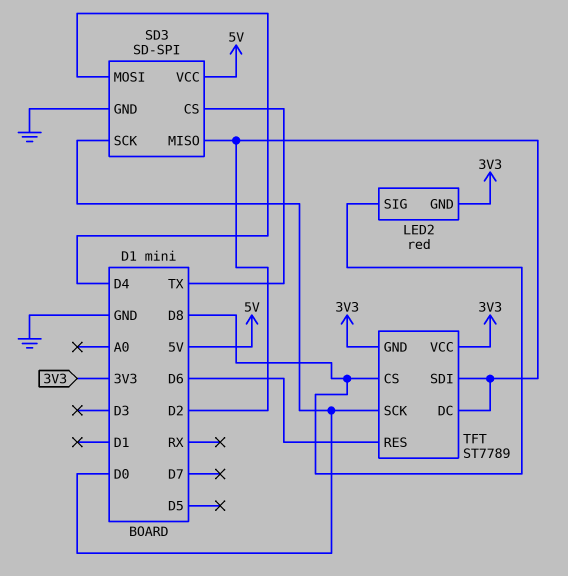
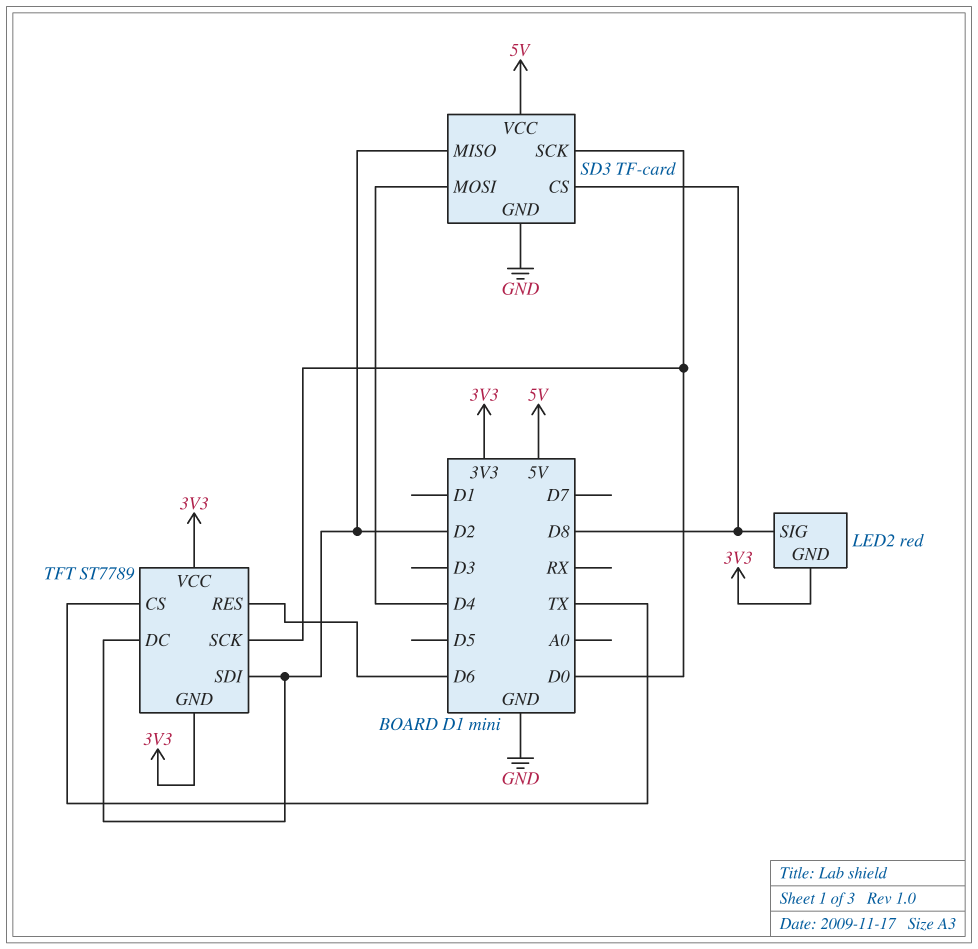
SD3: SD-SPI -> TF-card
SD3 pin CS: TX -> D8
TFT pin CS: D8 -> TX

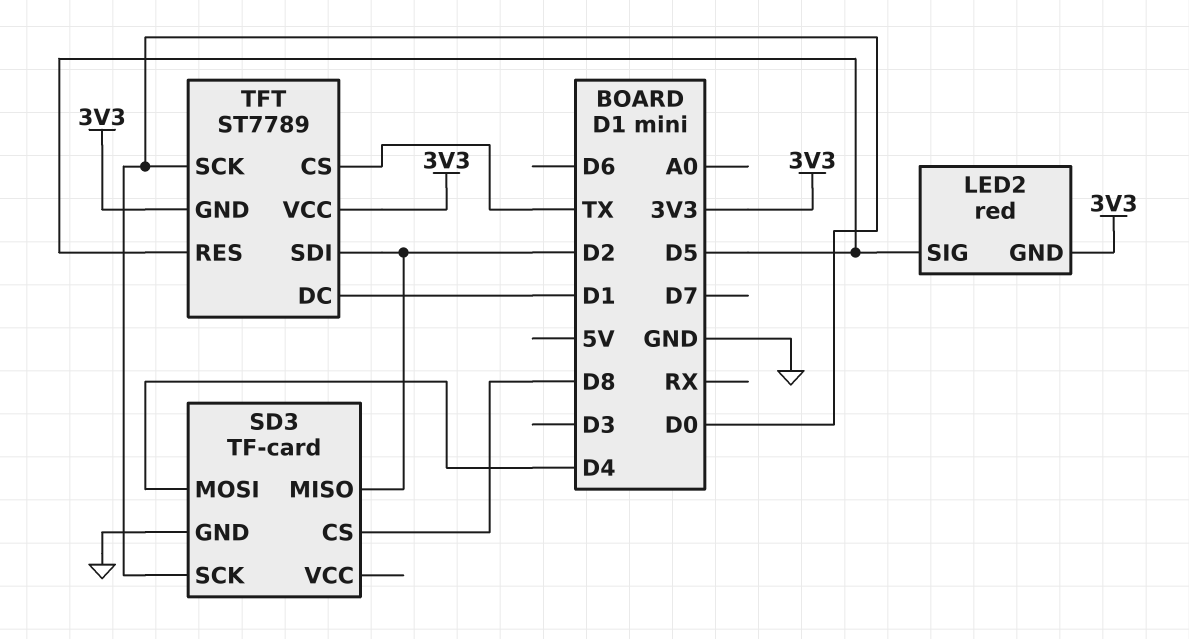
LED2 pin SIG: D8 -> D5
SD3 pin VCC: 5V -> none
TFT pin DC: D2 -> D1
TFT pin RES: D6 -> D5

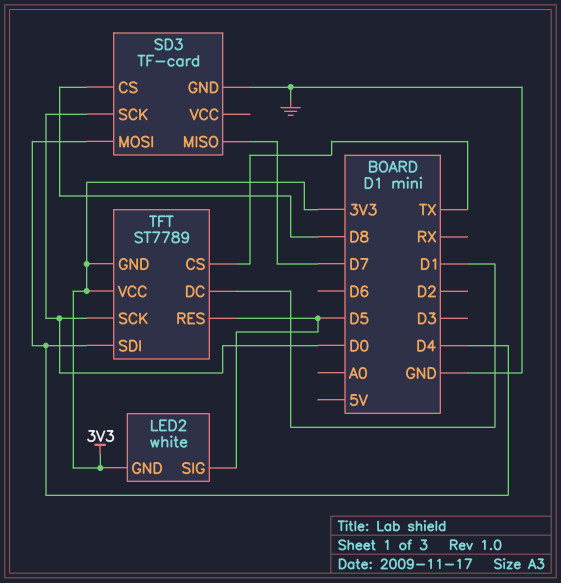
LED2: red -> white
SD3 pin MISO: D2 -> D7
TFT pin SDI: D2 -> D4

